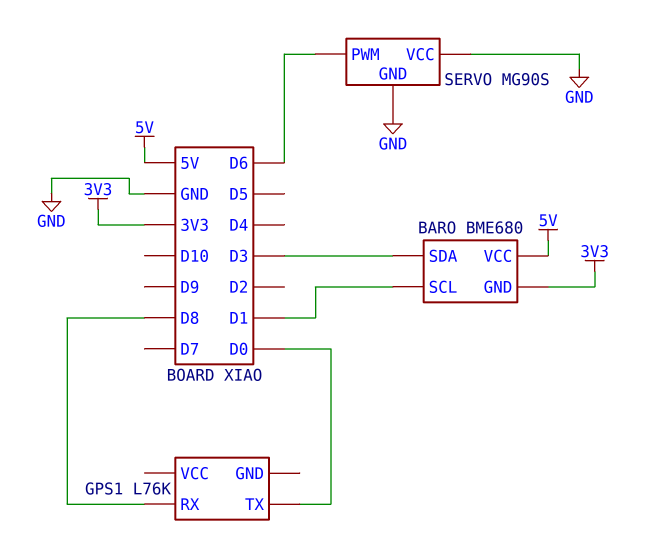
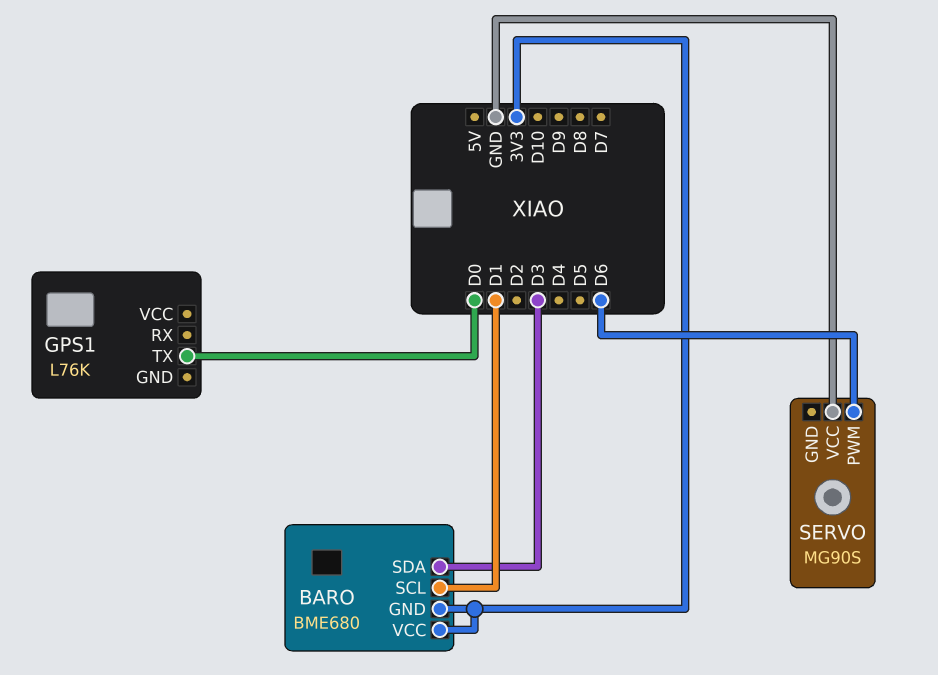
BARO pin VCC: 5V -> 3V3
GPS1 pin RX: D8 -> none
SERVO pin GND: GND -> none

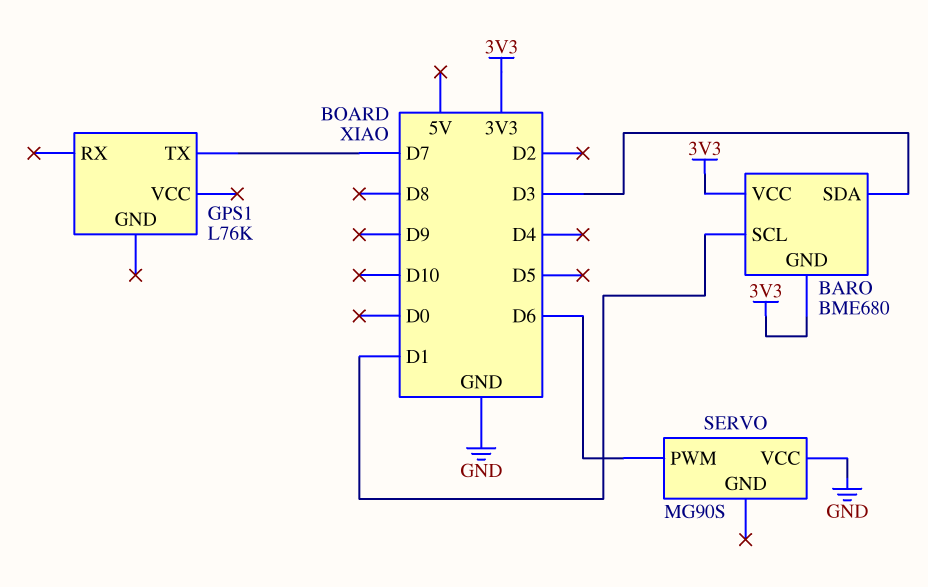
GPS1 pin TX: D0 -> D7

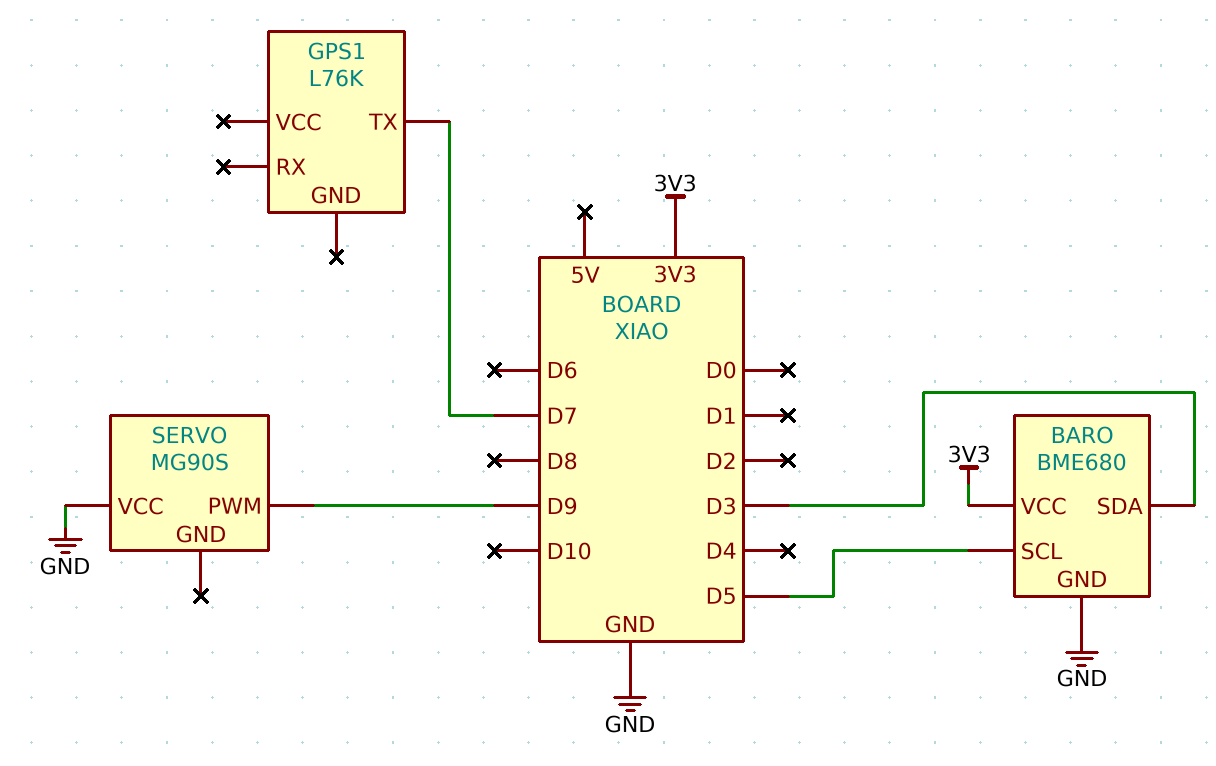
BARO pin GND: 3V3 -> GND
BARO pin SCL: D1 -> D5
SERVO pin PWM: D6 -> D9

